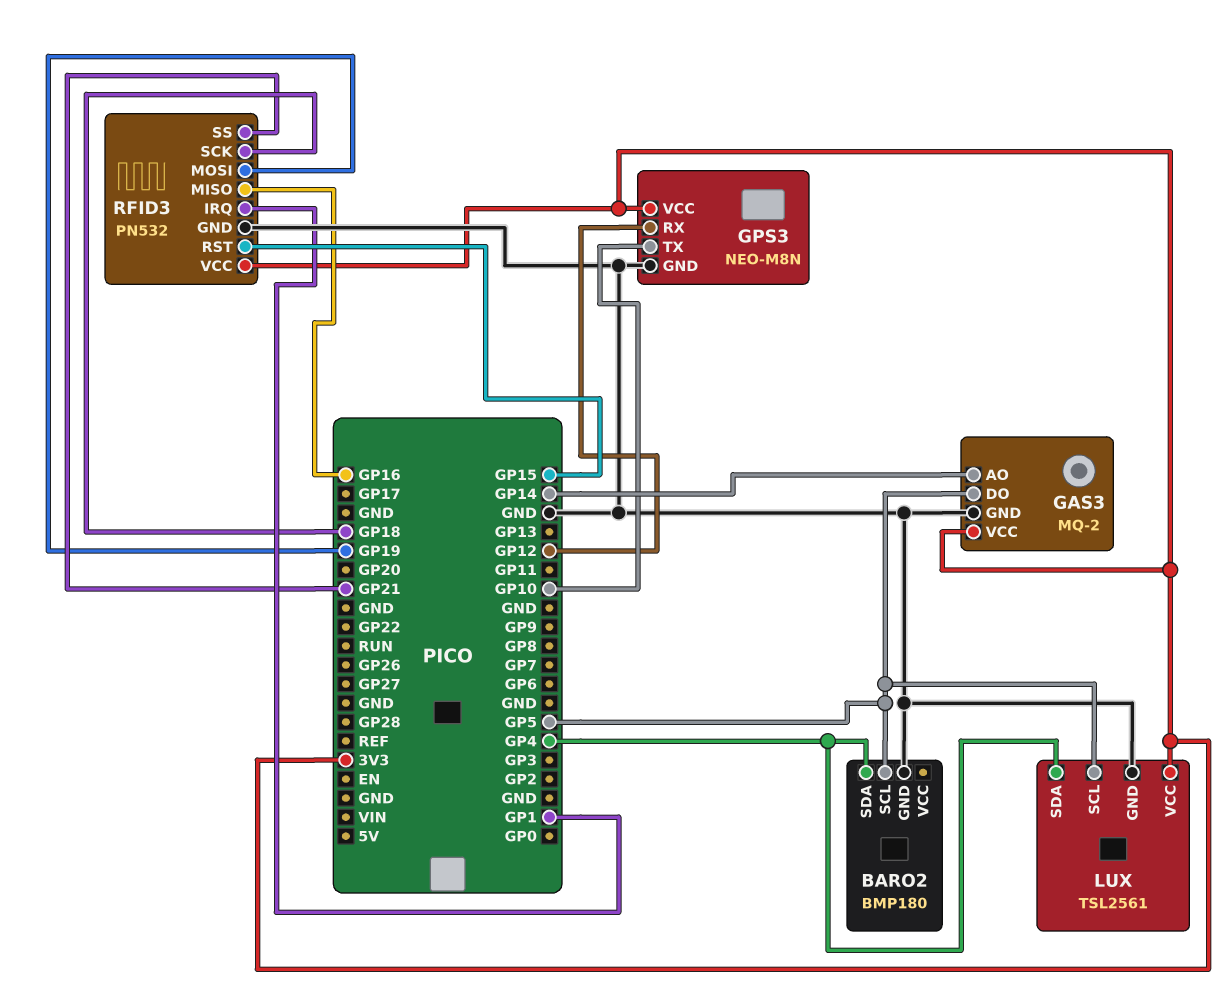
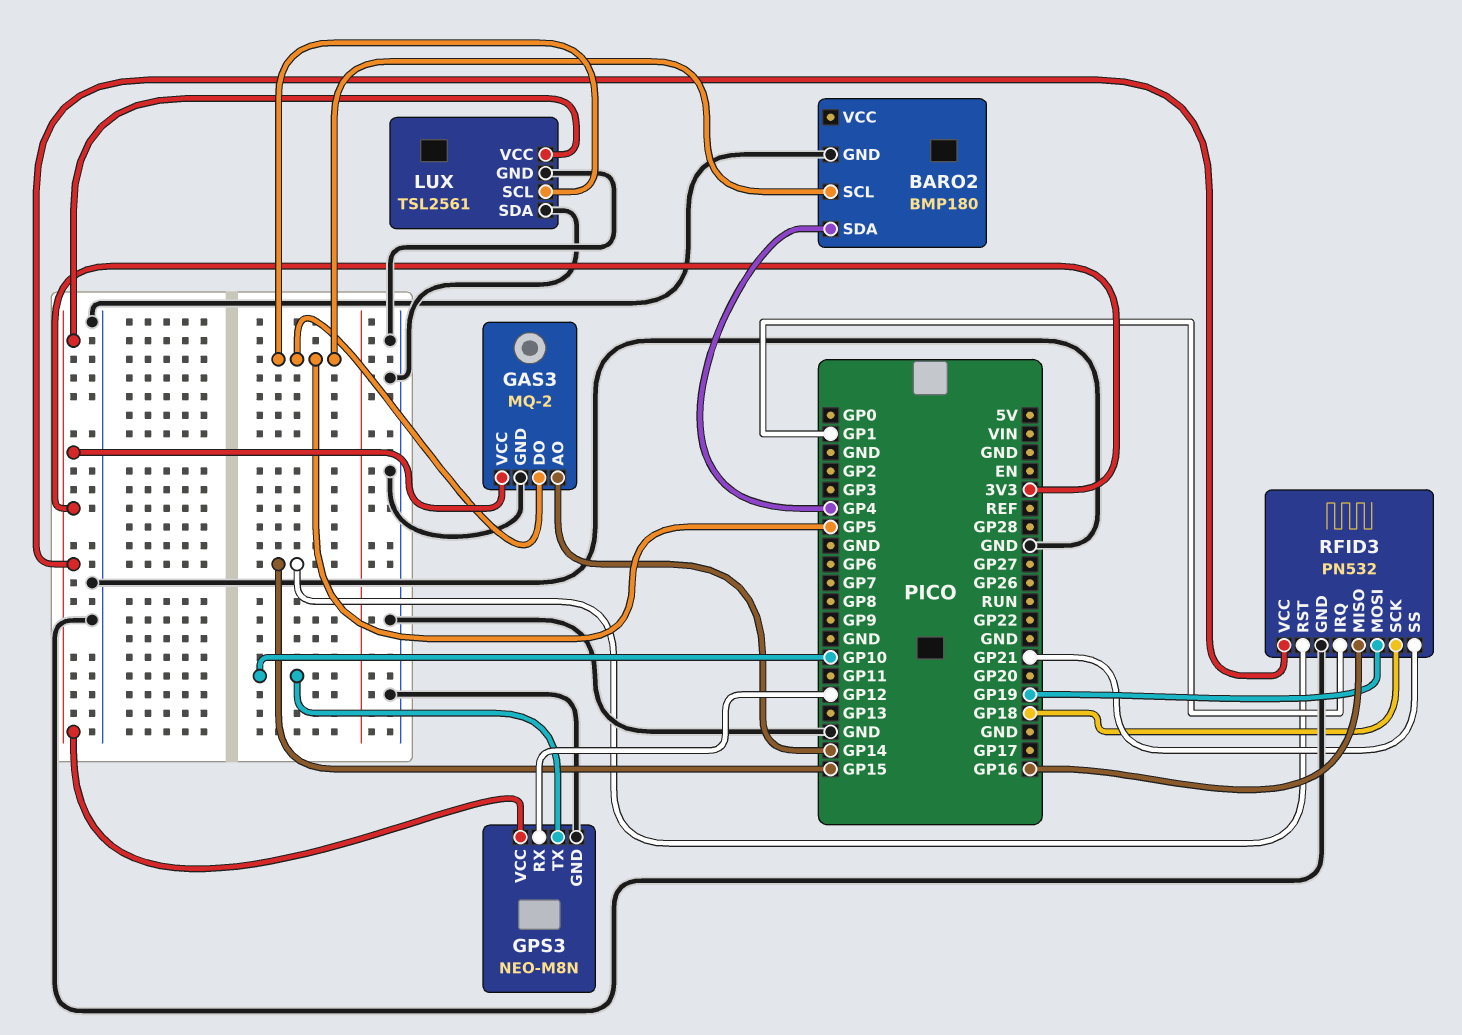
LUX pin SDA: GP4 -> GND

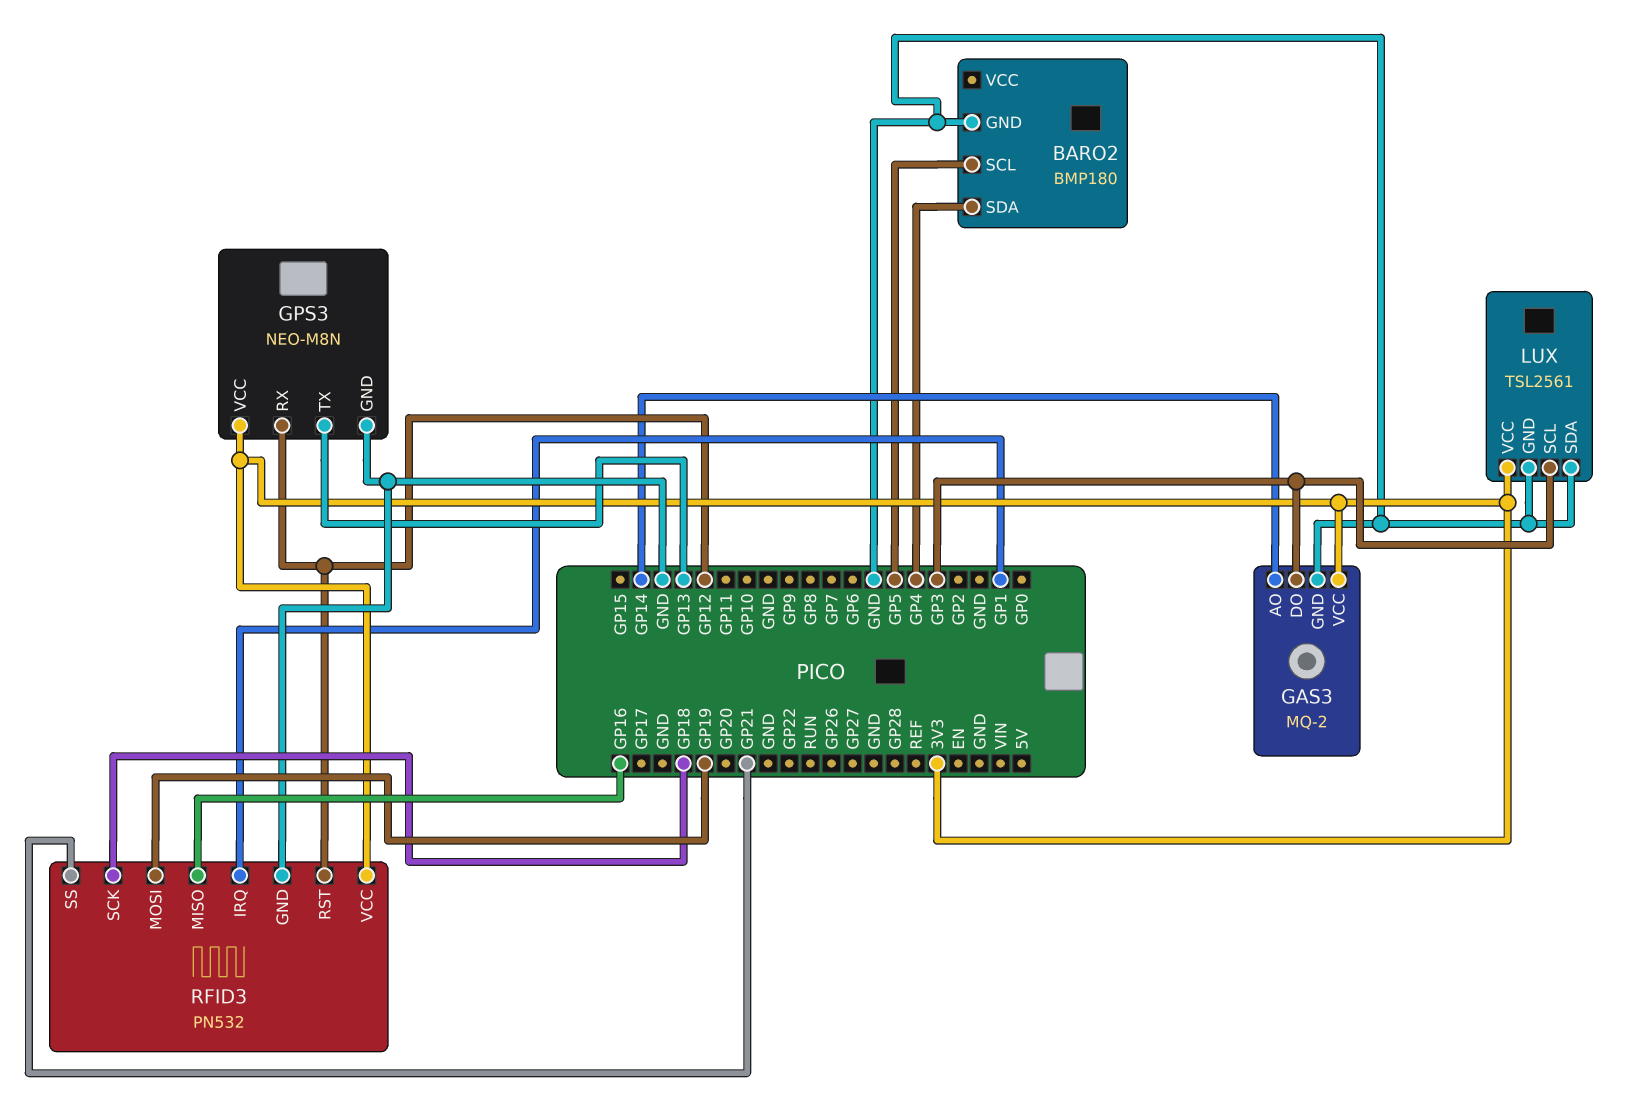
GAS3 pin DO: GP5 -> GP3
GPS3 pin TX: GP10 -> GP13
LUX pin SCL: GP5 -> GP3
RFID3 pin RST: GP15 -> GP12

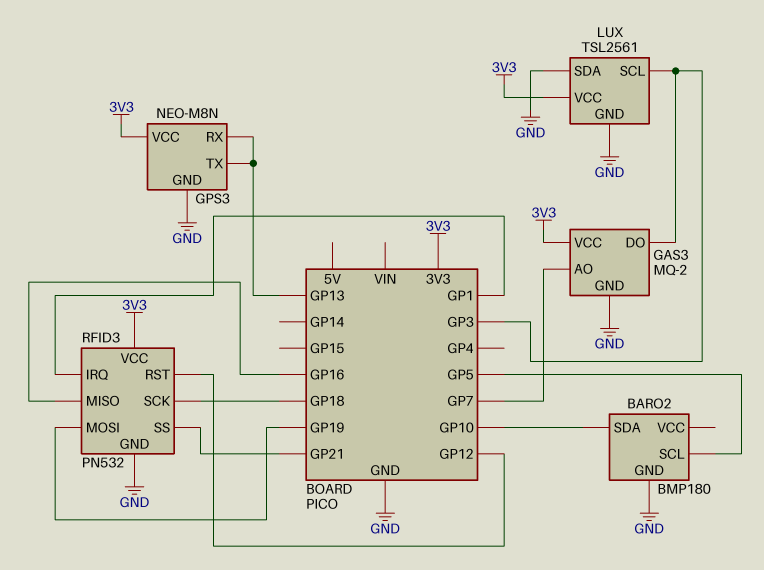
BARO2 pin SDA: GP4 -> GP10
GAS3 pin AO: GP14 -> GP7
GPS3 pin RX: GP12 -> GP13

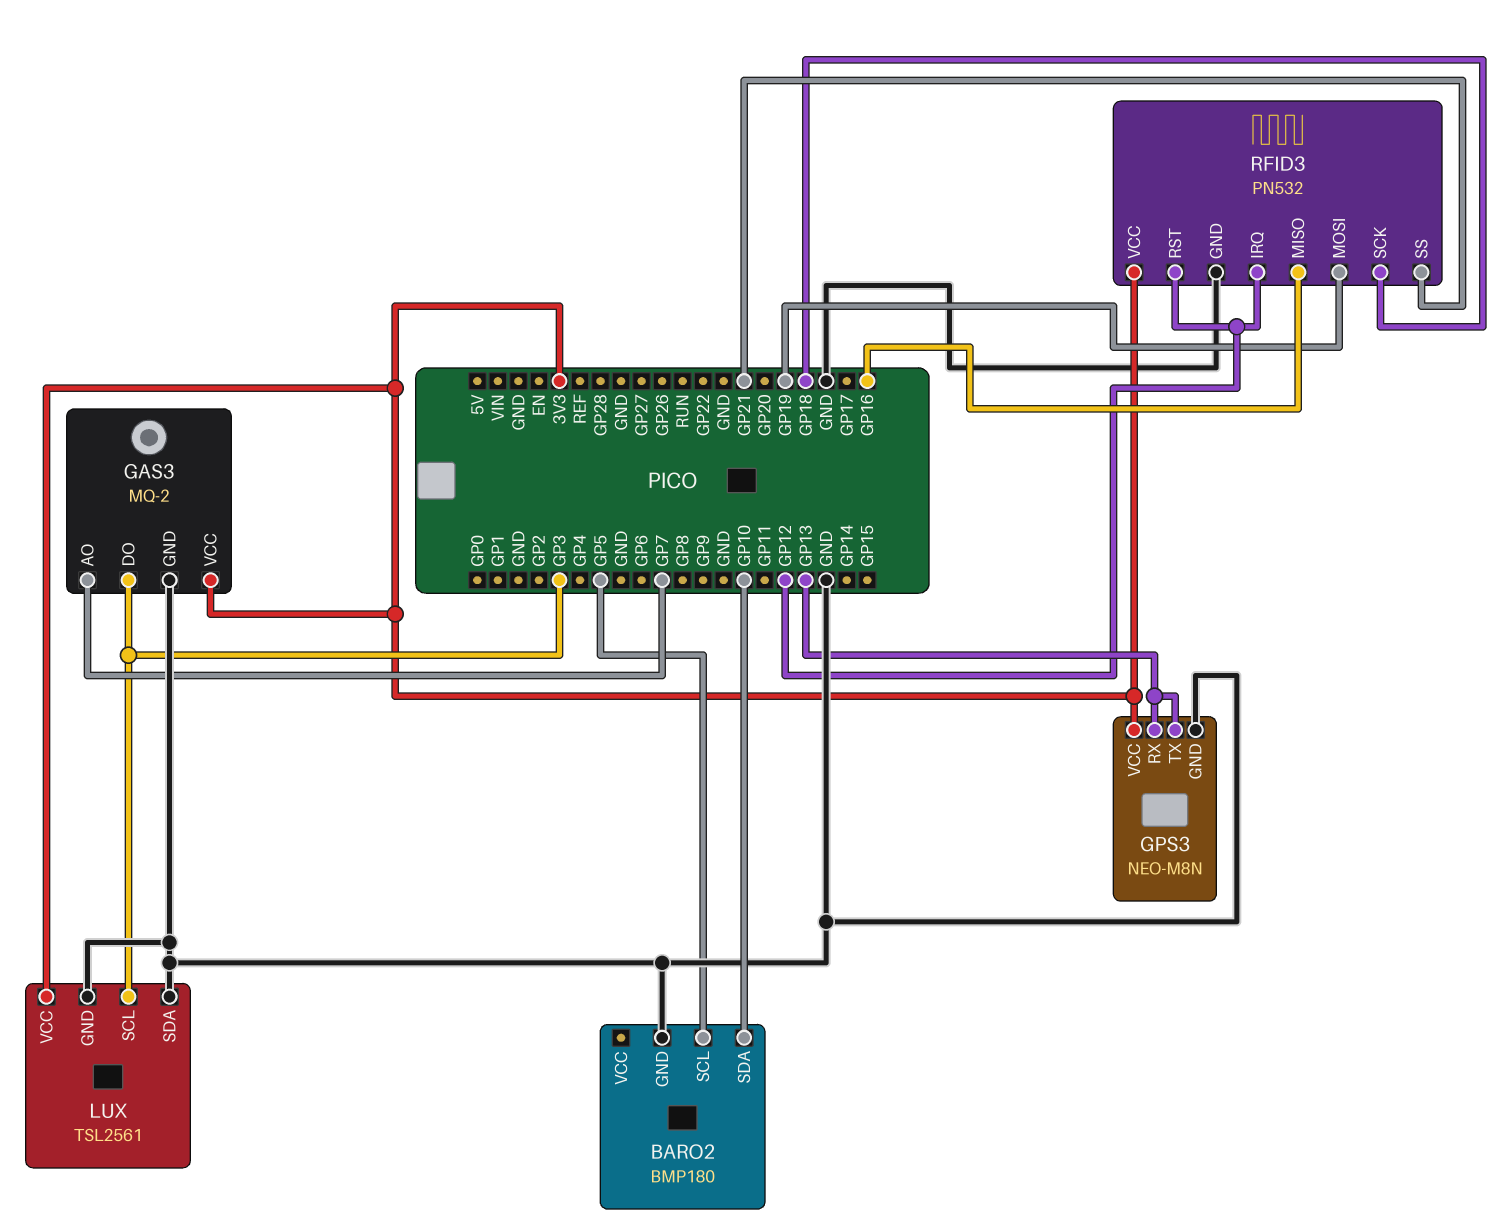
RFID3 pin IRQ: GP1 -> GP12

